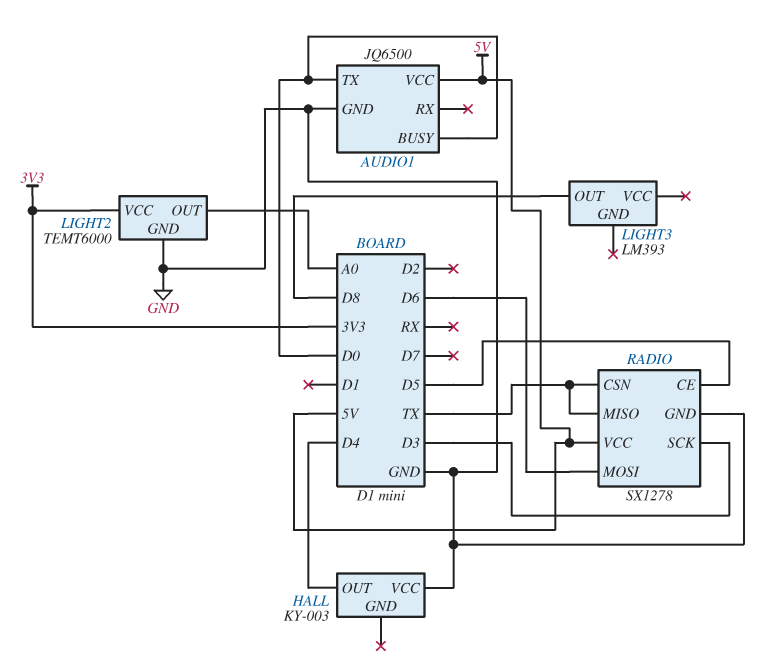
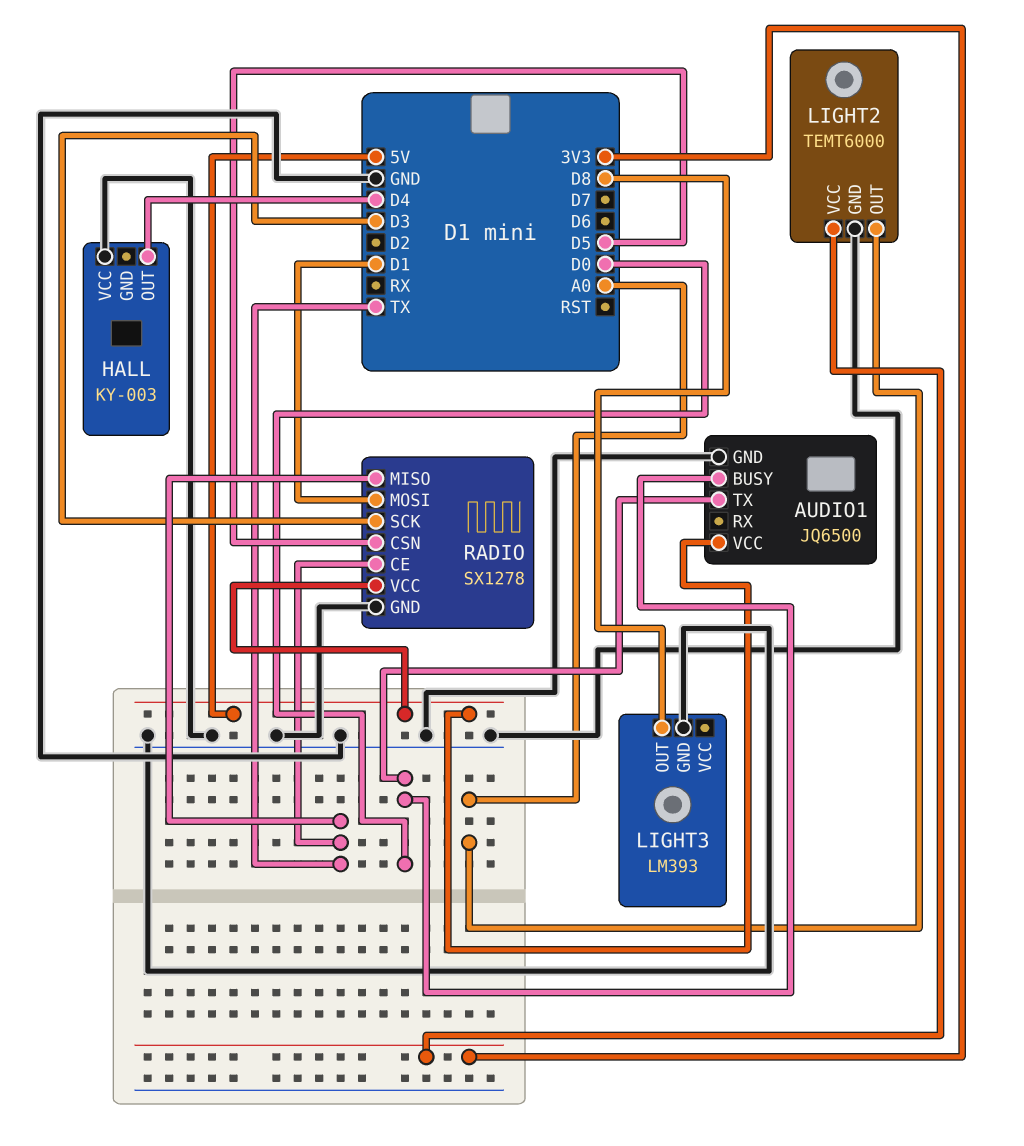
LIGHT3 pin GND: none -> GND
RADIO pin CE: D5 -> TX
RADIO pin CSN: TX -> D5
RADIO pin MOSI: D6 -> D1

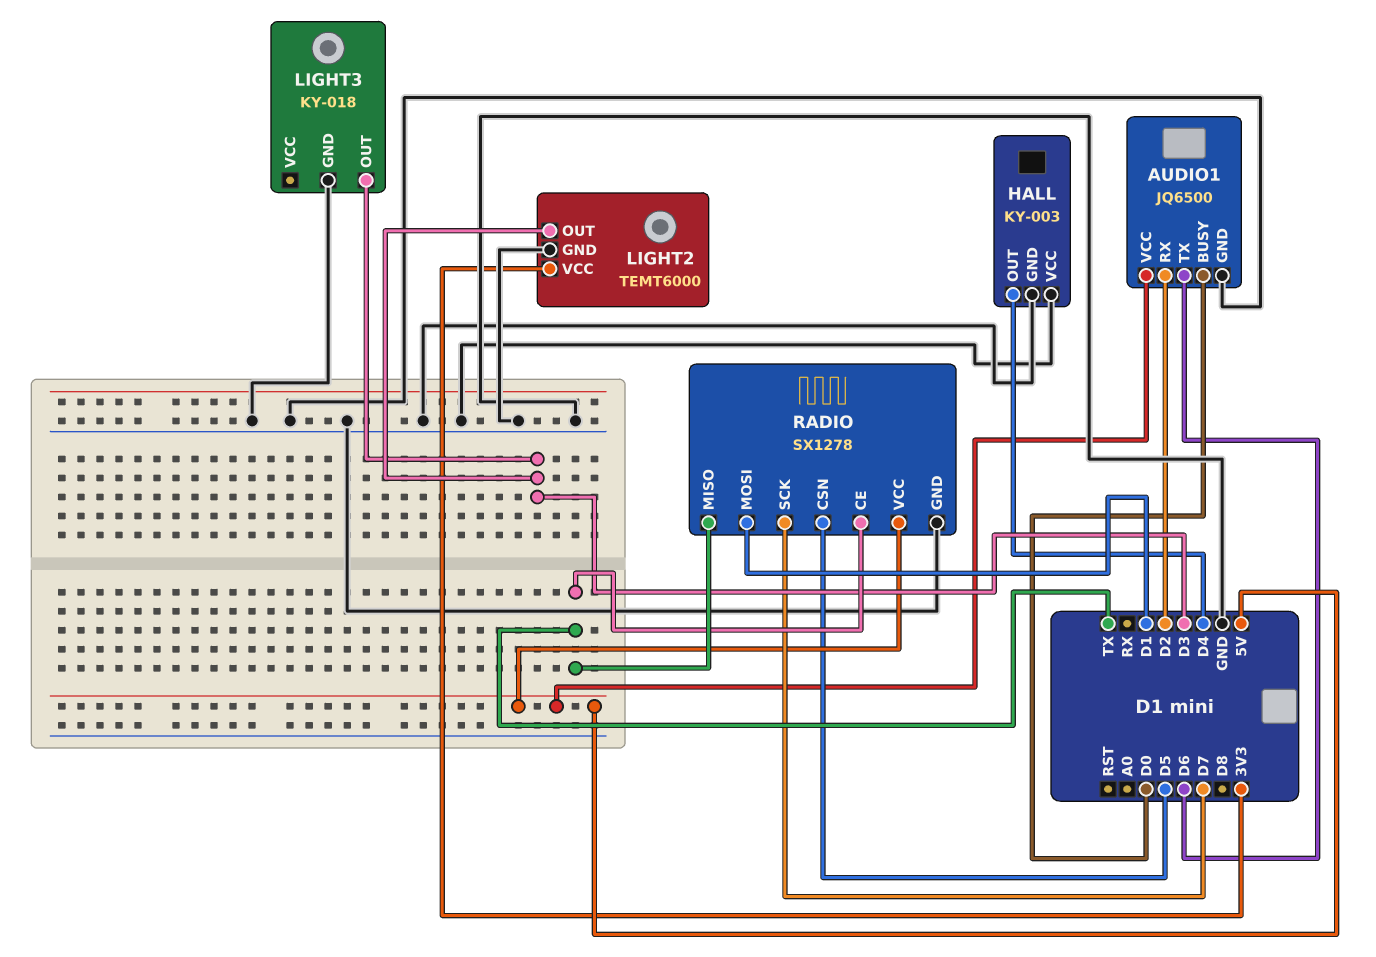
AUDIO1 pin RX: none -> D2
AUDIO1 pin TX: D0 -> D6
HALL pin GND: none -> GND
LIGHT2 pin OUT: A0 -> D3
LIGHT3: LM393 -> KY-018
LIGHT3 pin OUT: D8 -> D3
RADIO pin SCK: D3 -> D7

